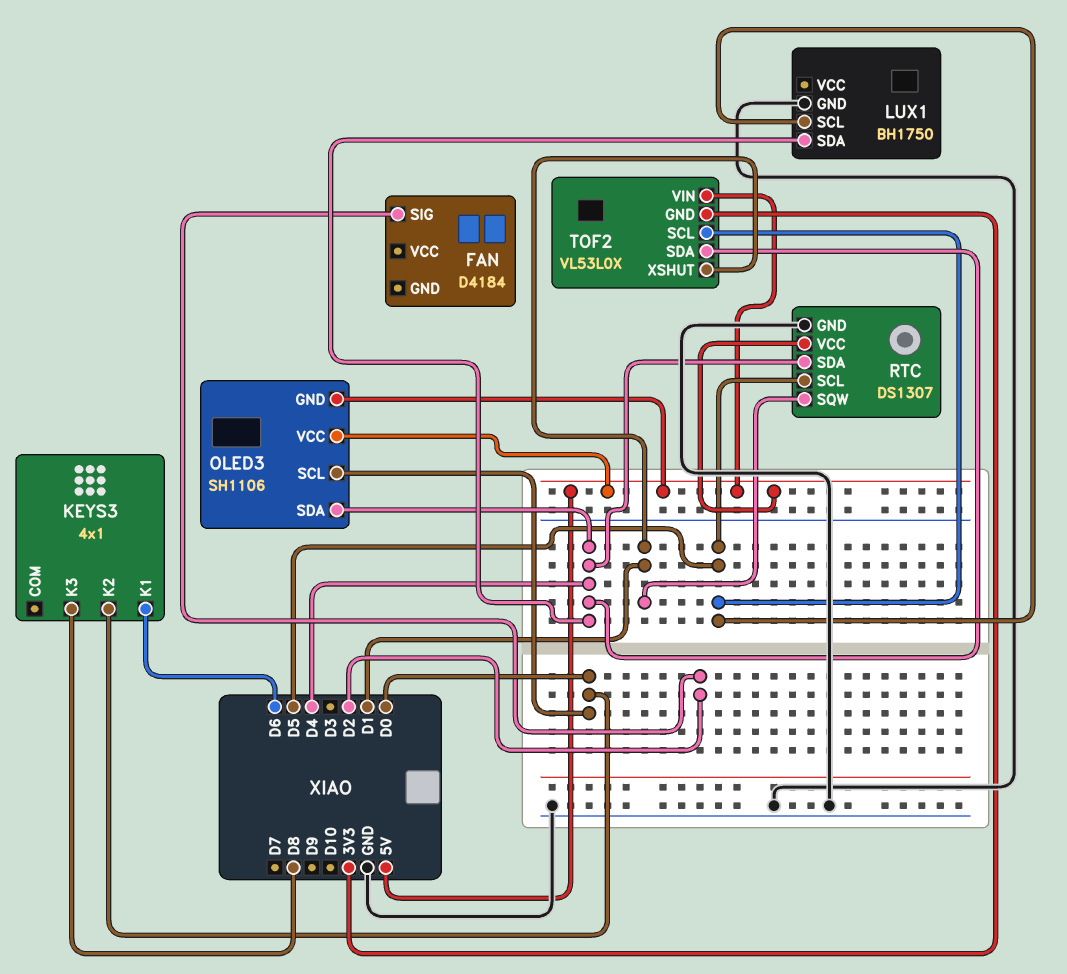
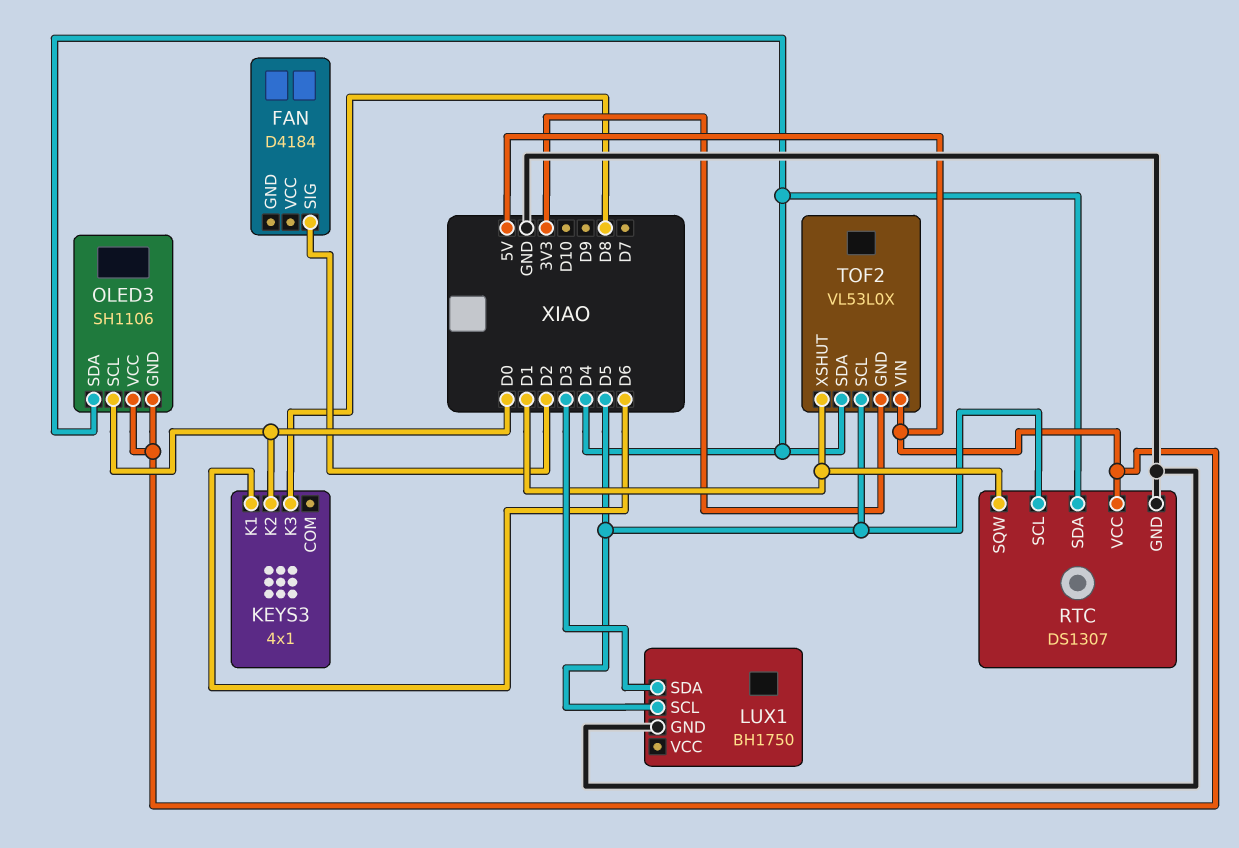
LUX1 pin SDA: D4 -> D3

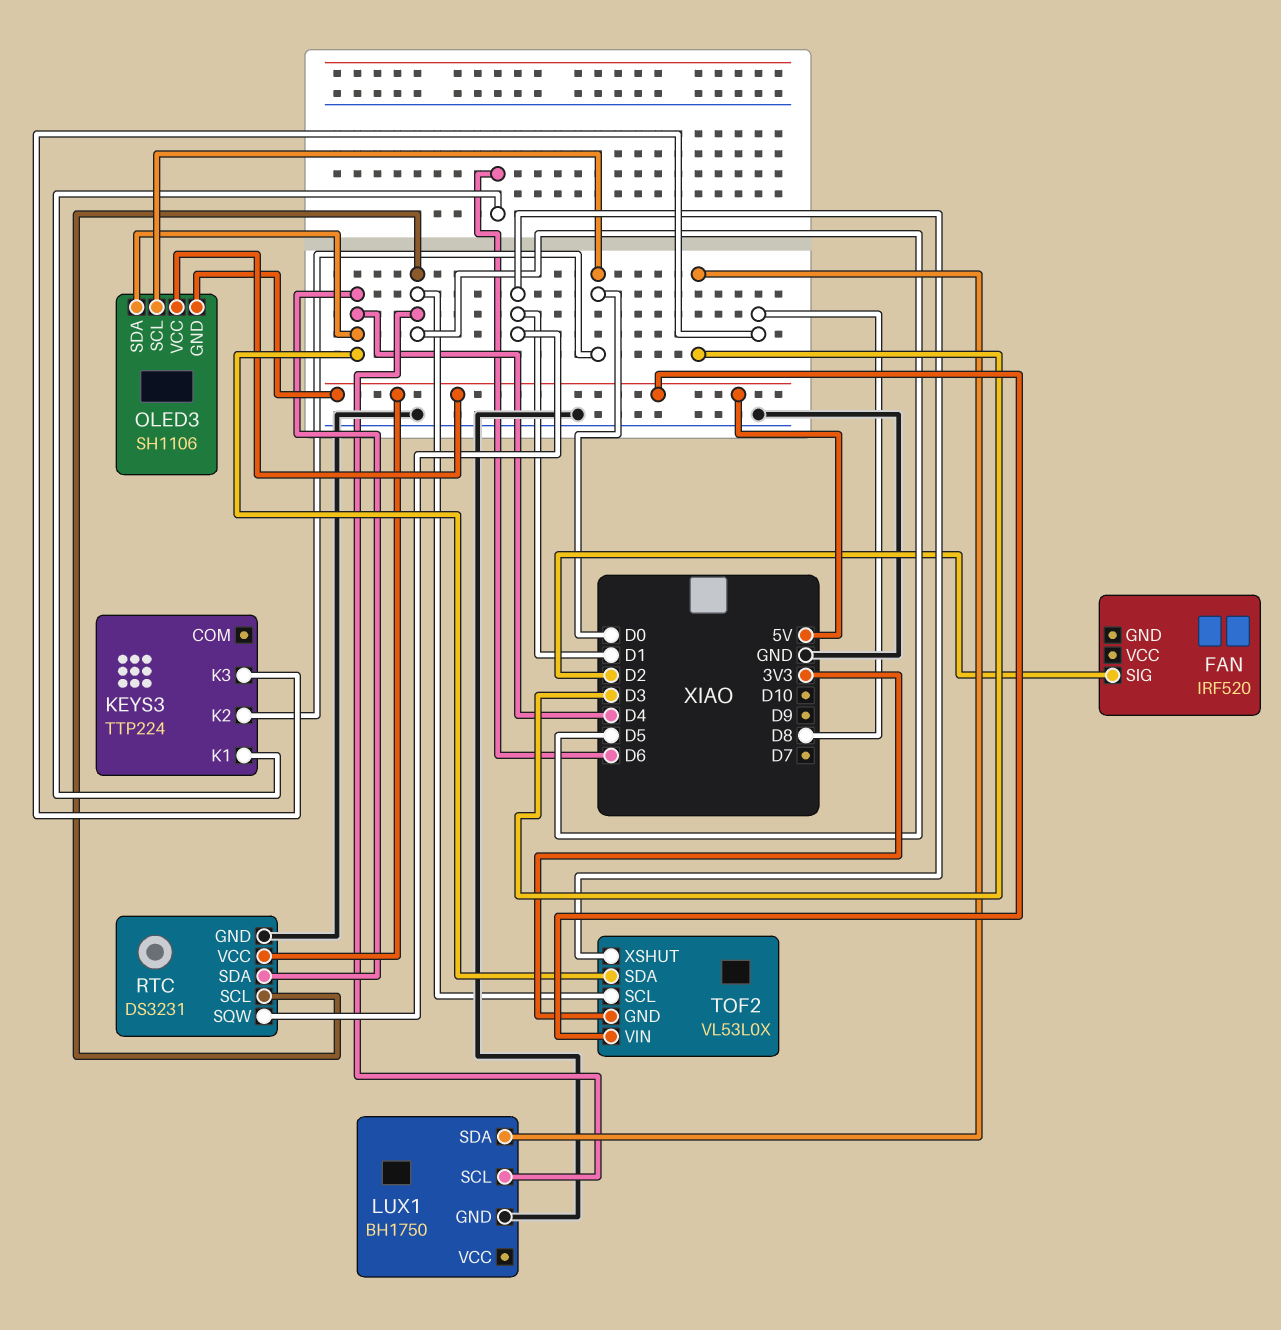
FAN: D4184 -> IRF520
KEYS3: 4x1 -> TTP224
RTC: DS1307 -> DS3231

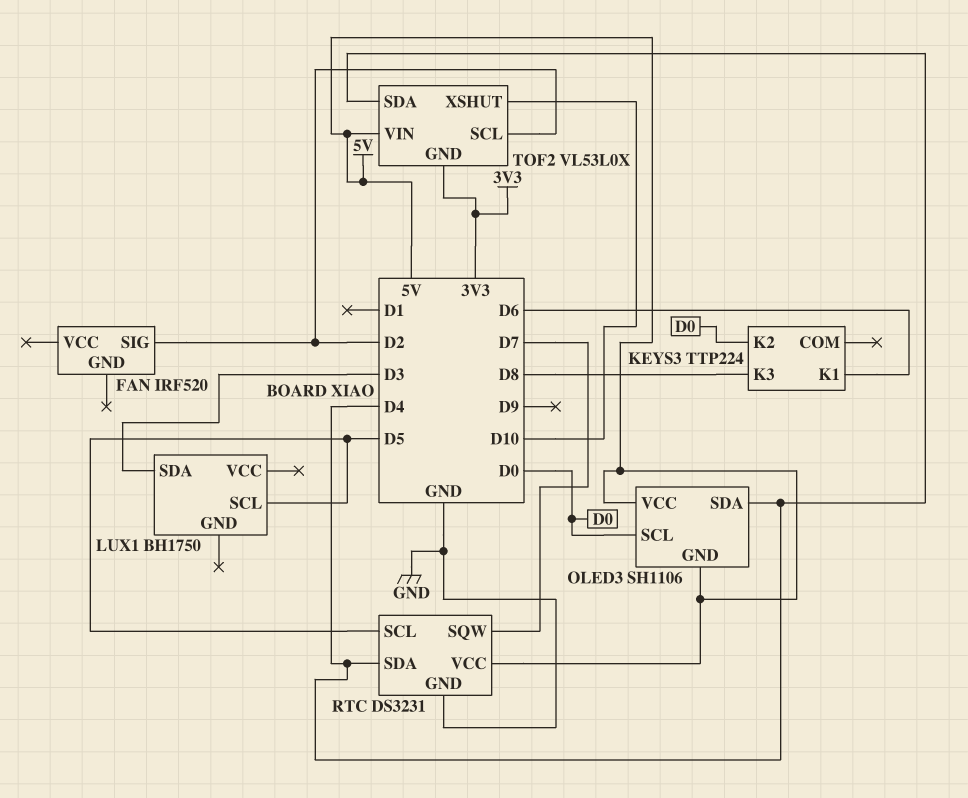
LUX1 pin GND: GND -> none
RTC pin SQW: D1 -> D7
TOF2 pin SCL: D5 -> D2
TOF2 pin XSHUT: D1 -> D10

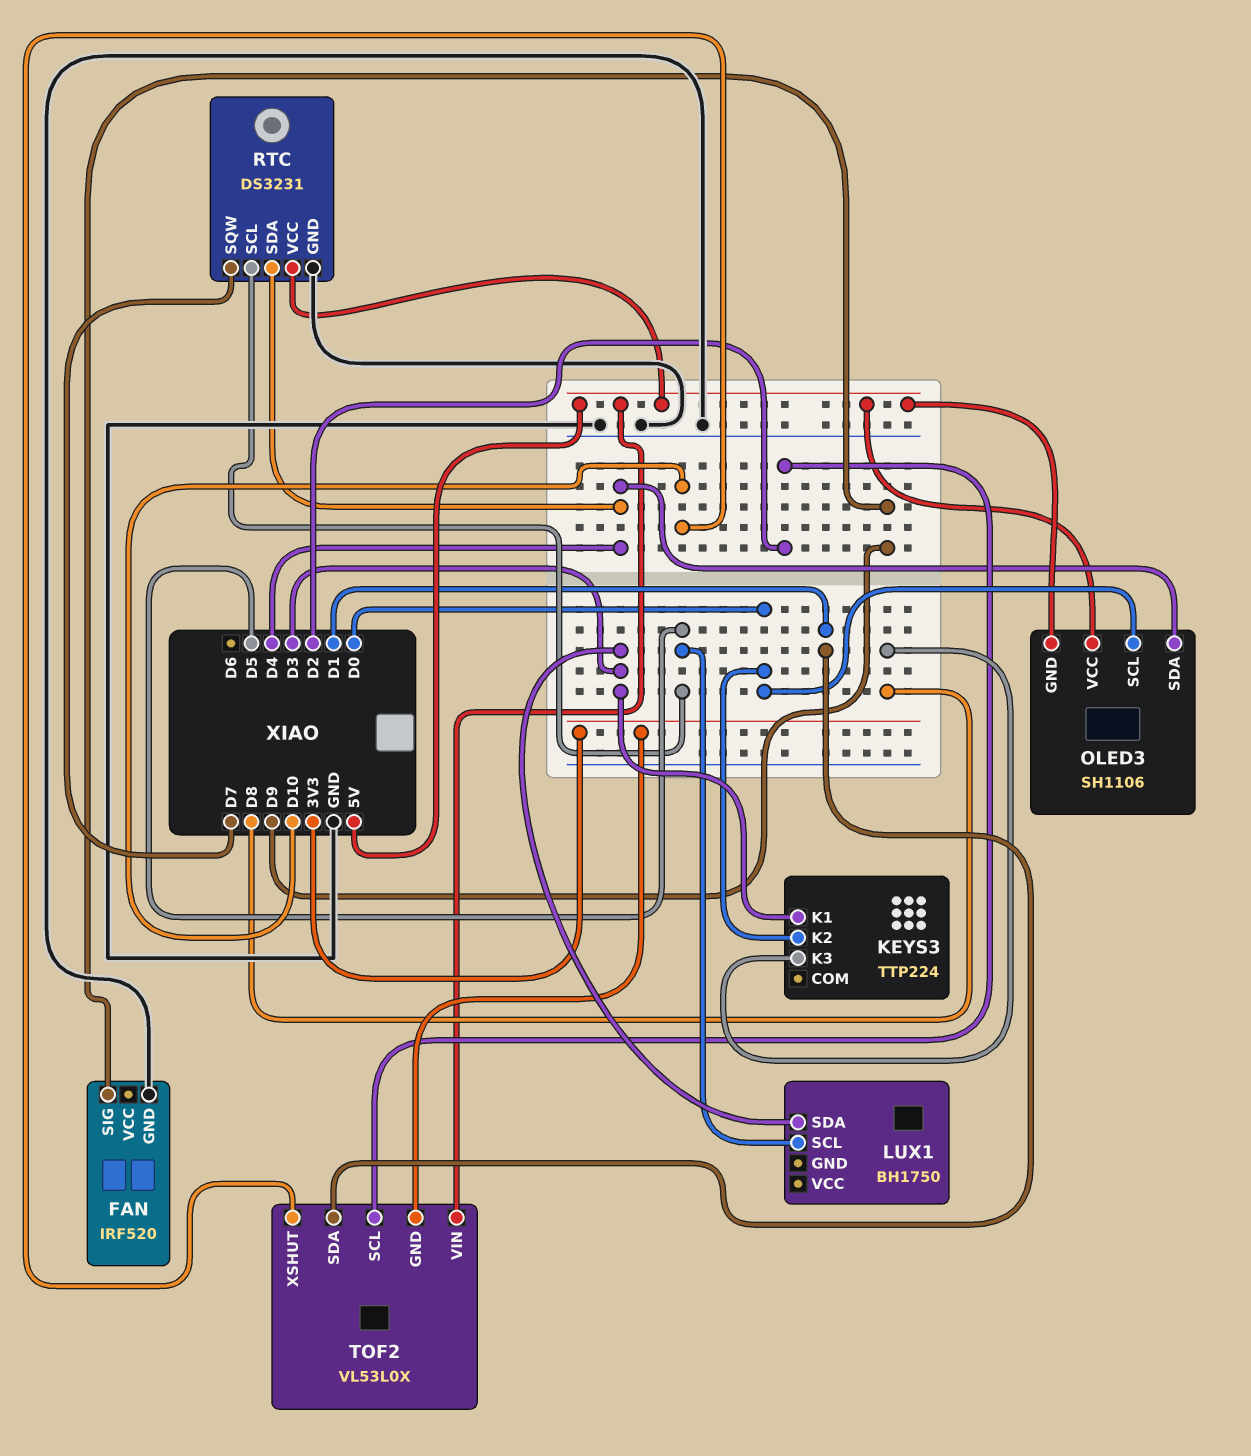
FAN pin GND: none -> GND
FAN pin SIG: D2 -> D9
KEYS3 pin K1: D6 -> D3
TOF2 pin SDA: D4 -> D1

